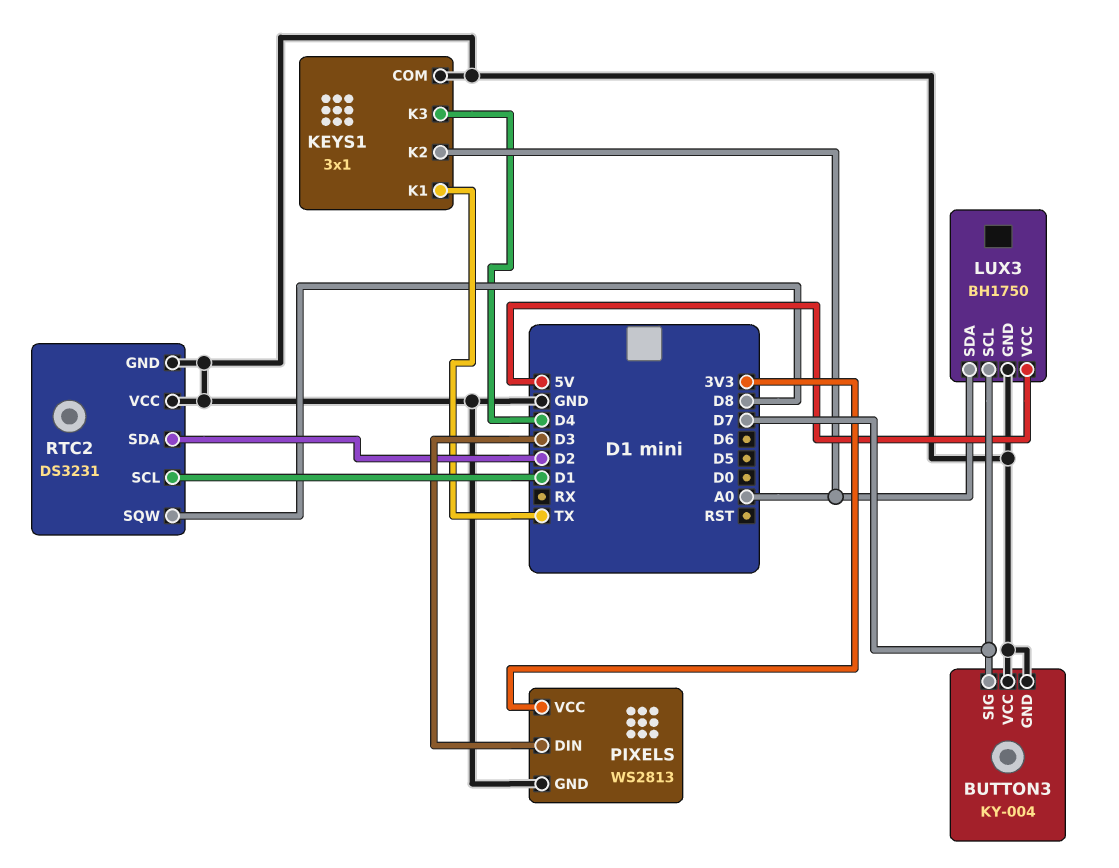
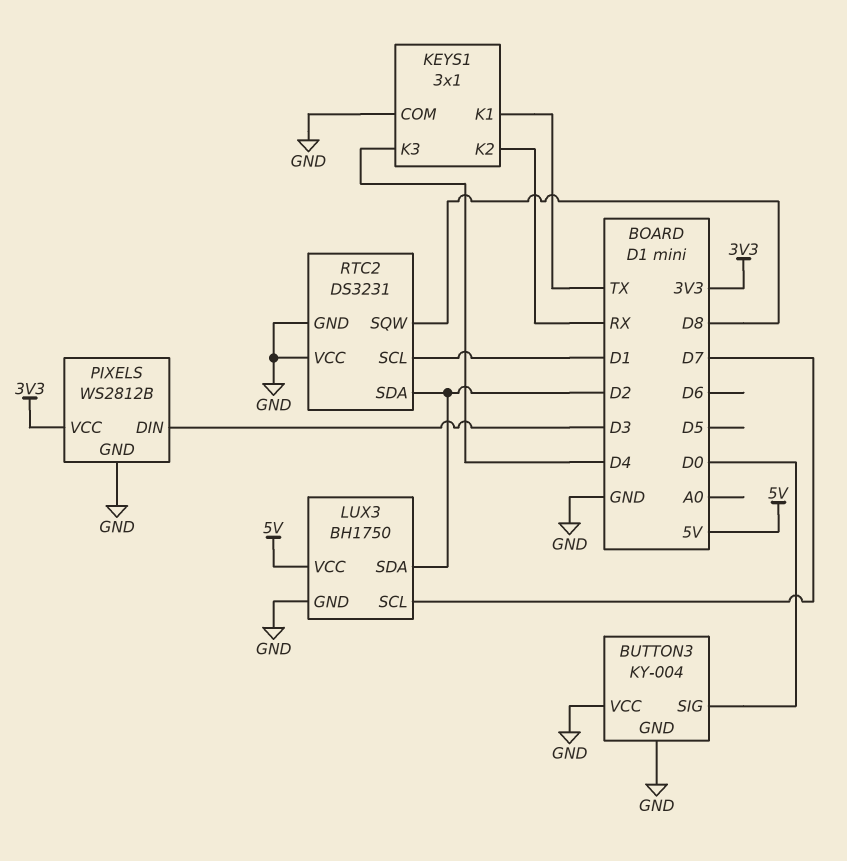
BUTTON3 pin SIG: D7 -> D0
KEYS1 pin K2: A0 -> RX
LUX3 pin SDA: A0 -> D2
PIXELS: WS2813 -> WS2812B

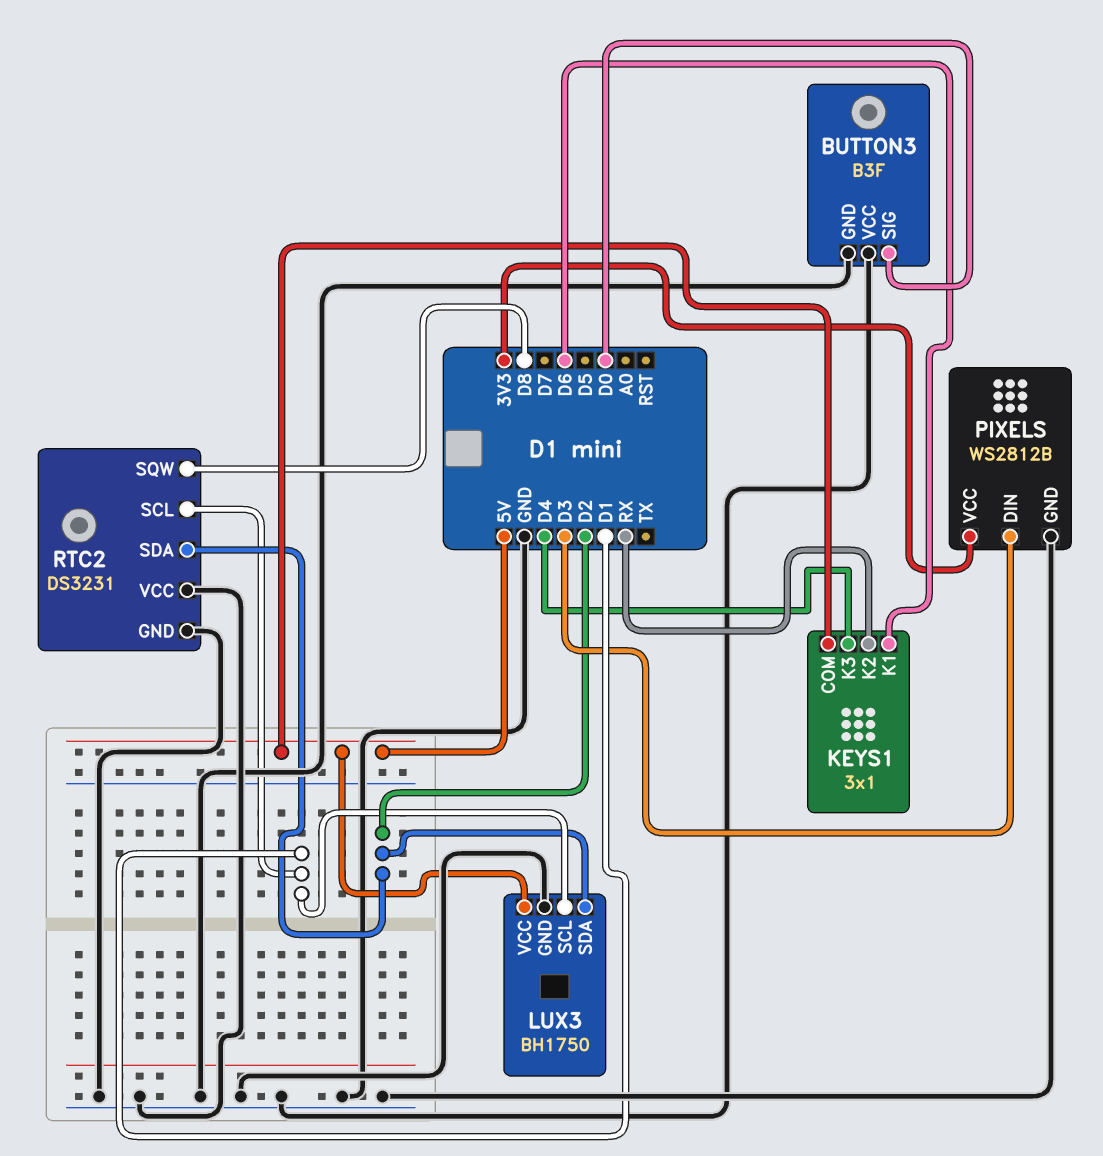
BUTTON3: KY-004 -> B3F
KEYS1 pin COM: GND -> 5V
KEYS1 pin K1: TX -> D6
LUX3 pin SCL: D7 -> D1

